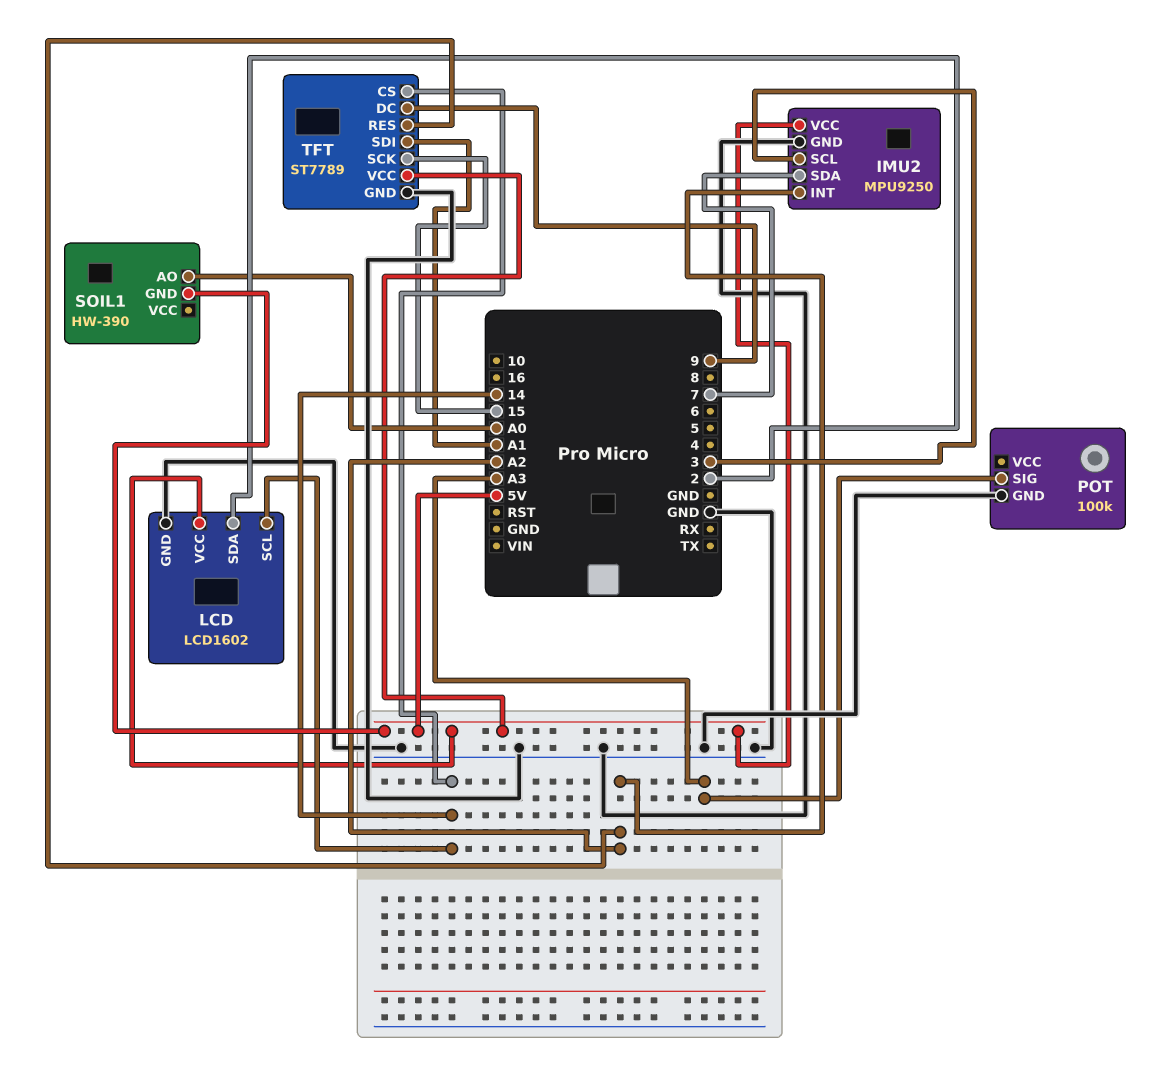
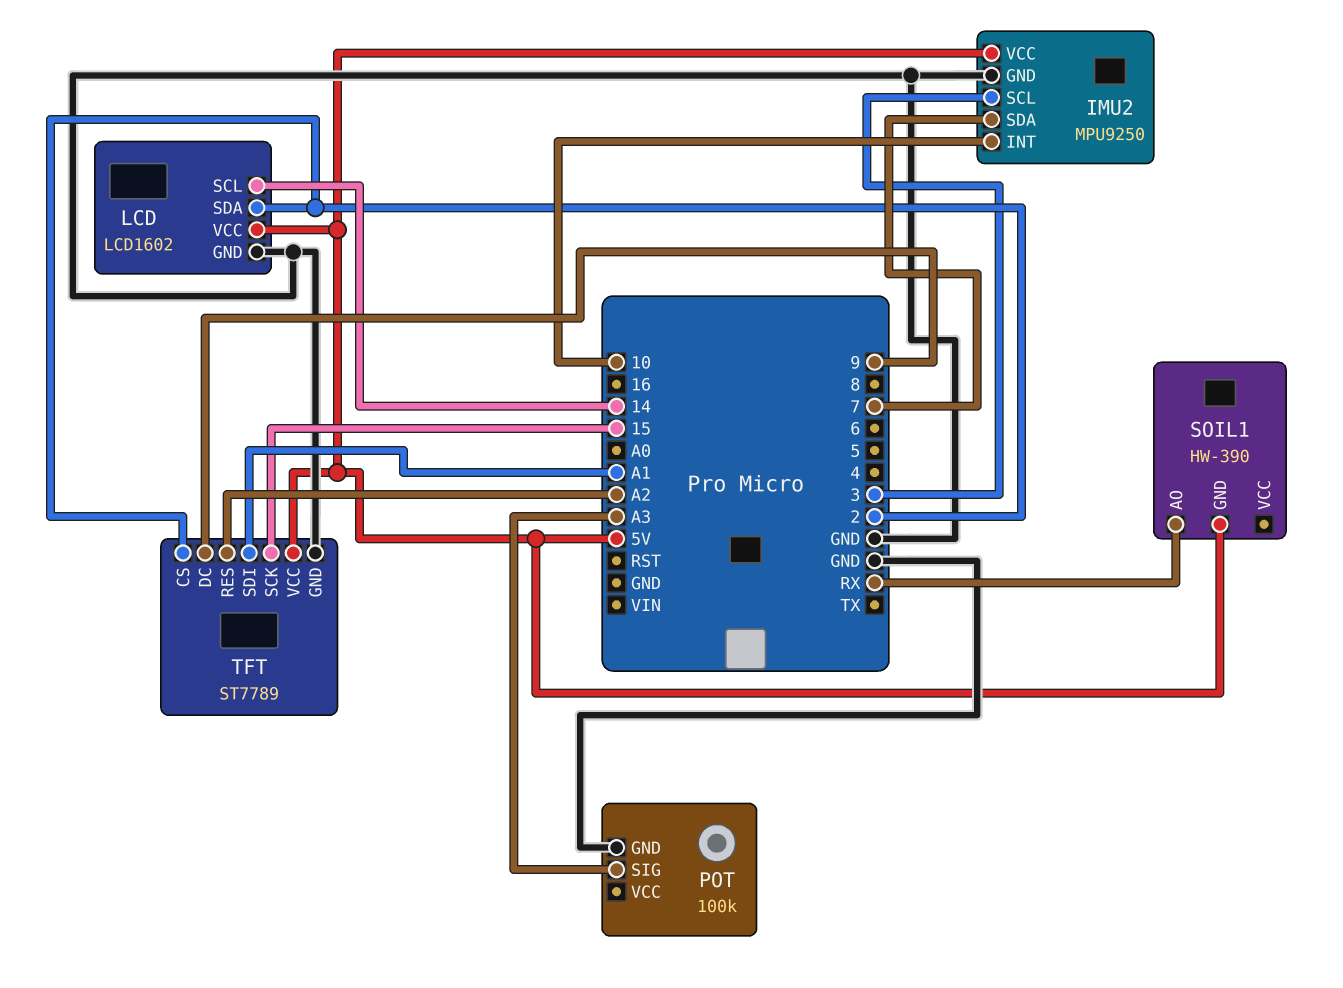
IMU2 pin INT: A2 -> 10
SOIL1 pin AO: A0 -> RX
TFT pin CS: 14 -> 2

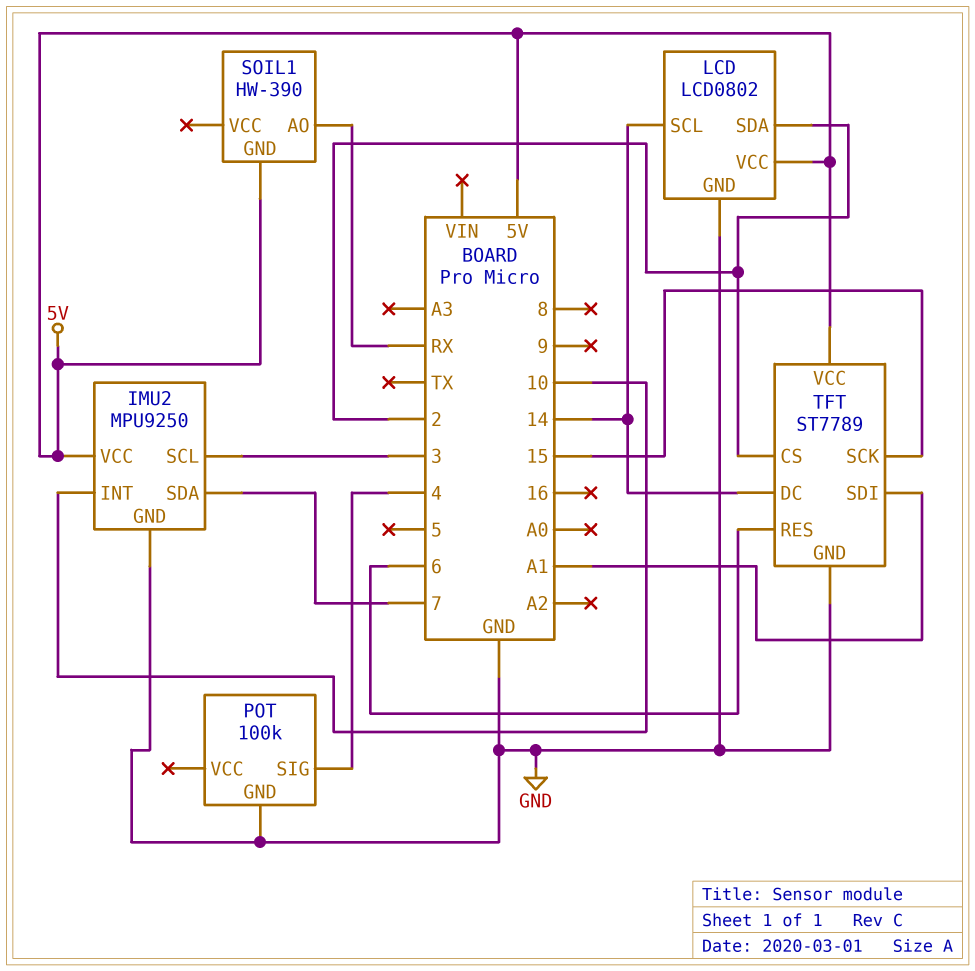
LCD: LCD1602 -> LCD0802
POT pin SIG: A3 -> 4
TFT pin DC: 9 -> 14
TFT pin RES: A2 -> 6

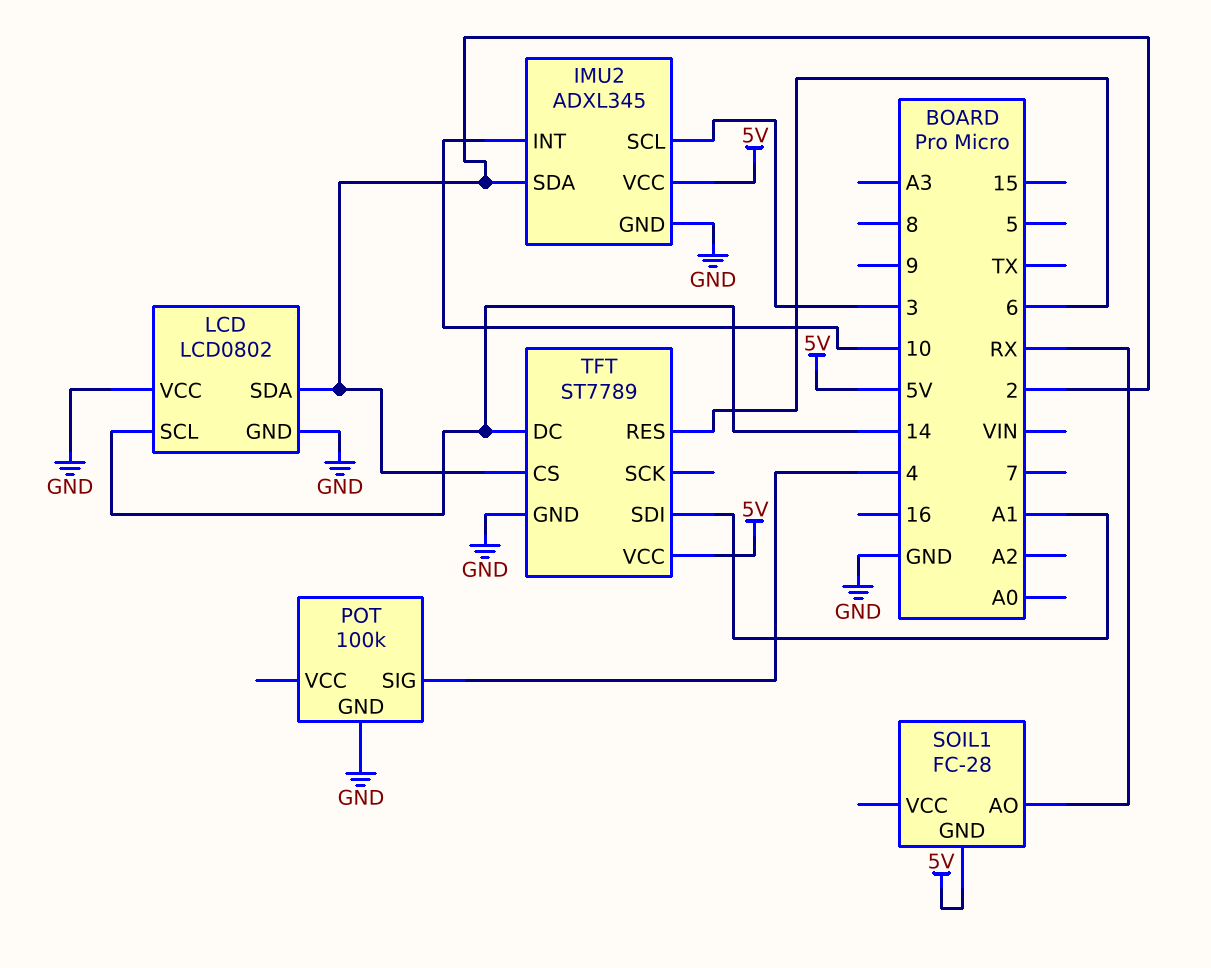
IMU2: MPU9250 -> ADXL345
IMU2 pin SDA: 7 -> 2
LCD pin VCC: 5V -> GND
SOIL1: HW-390 -> FC-28
TFT pin SCK: 15 -> none

